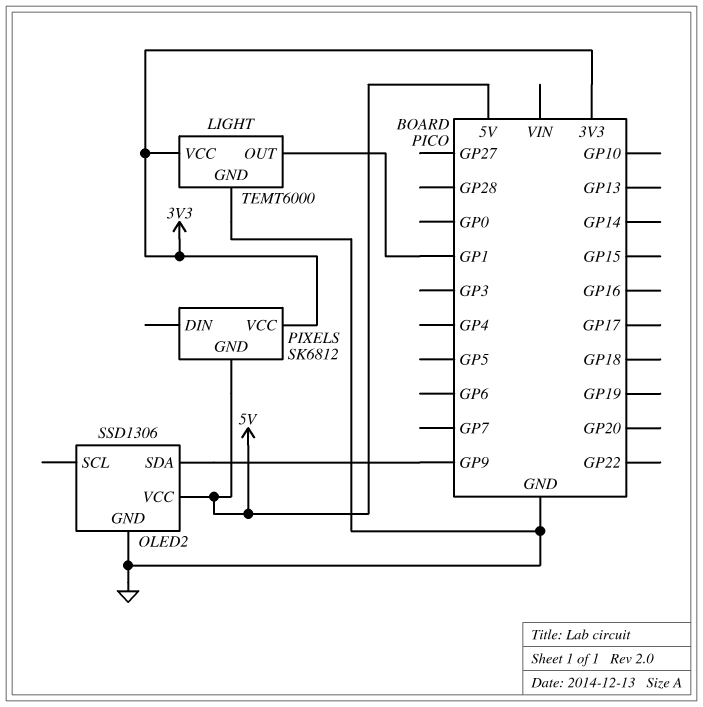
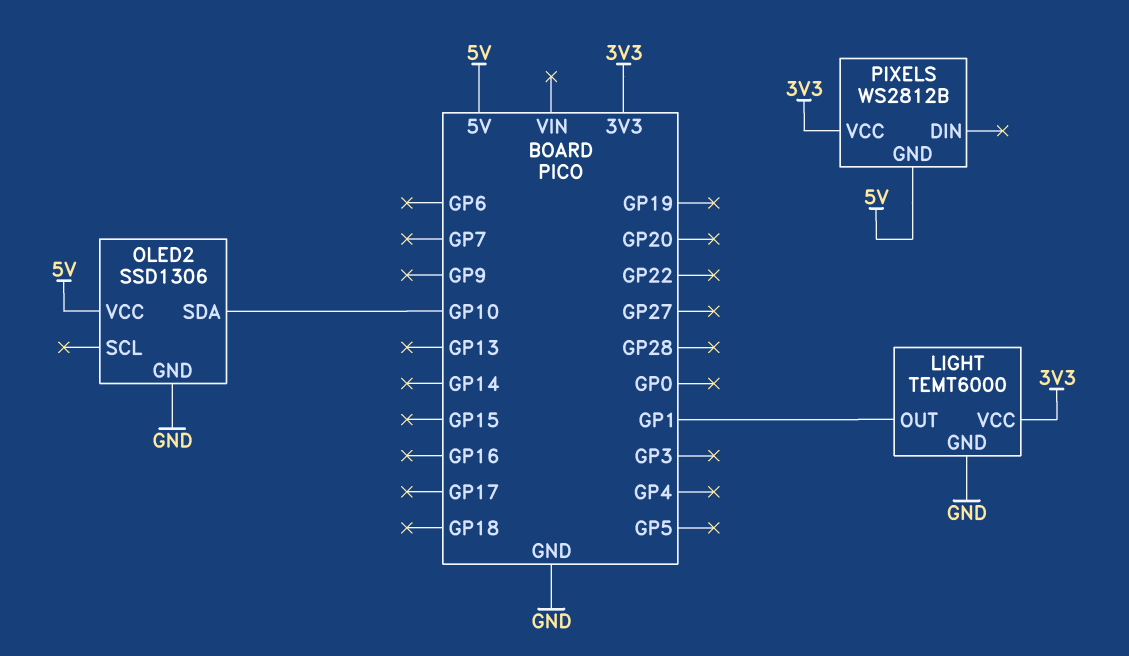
OLED2 pin SDA: GP9 -> GP10
PIXELS: SK6812 -> WS2812B

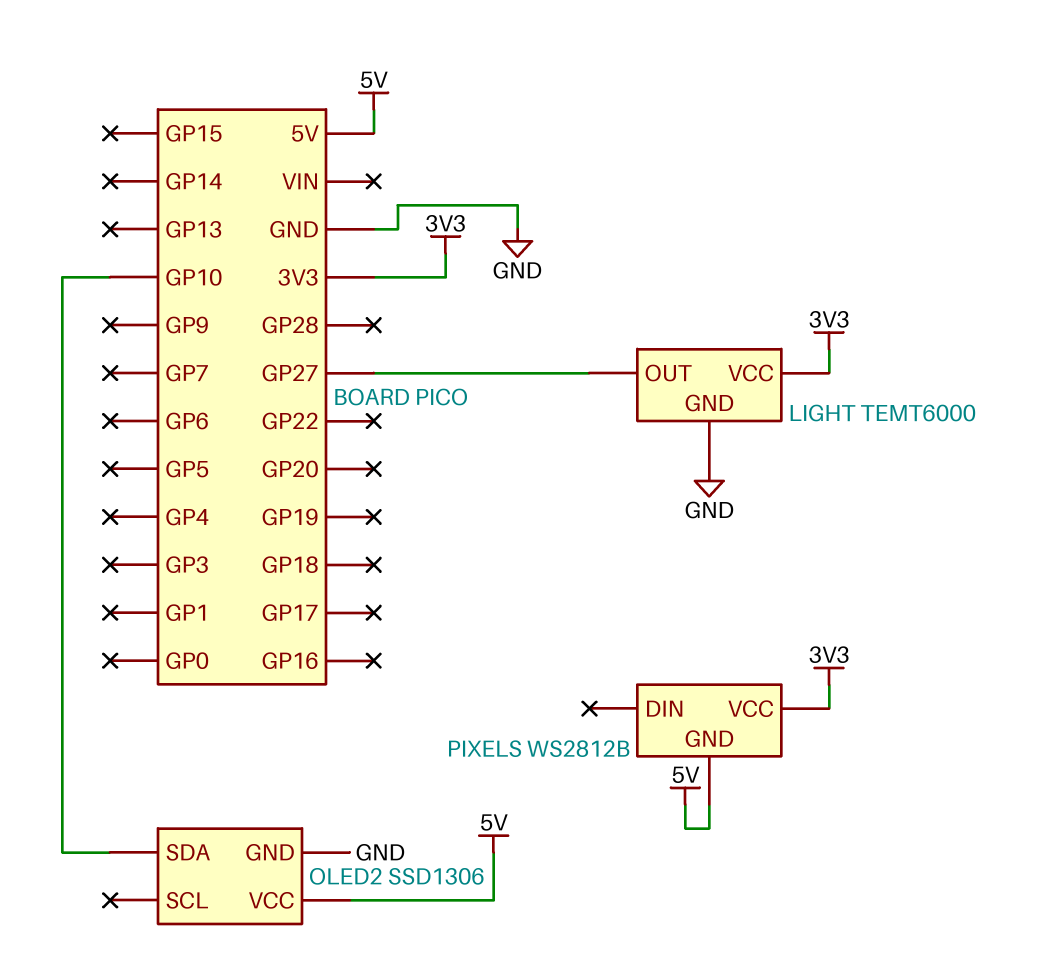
LIGHT pin OUT: GP1 -> GP27

